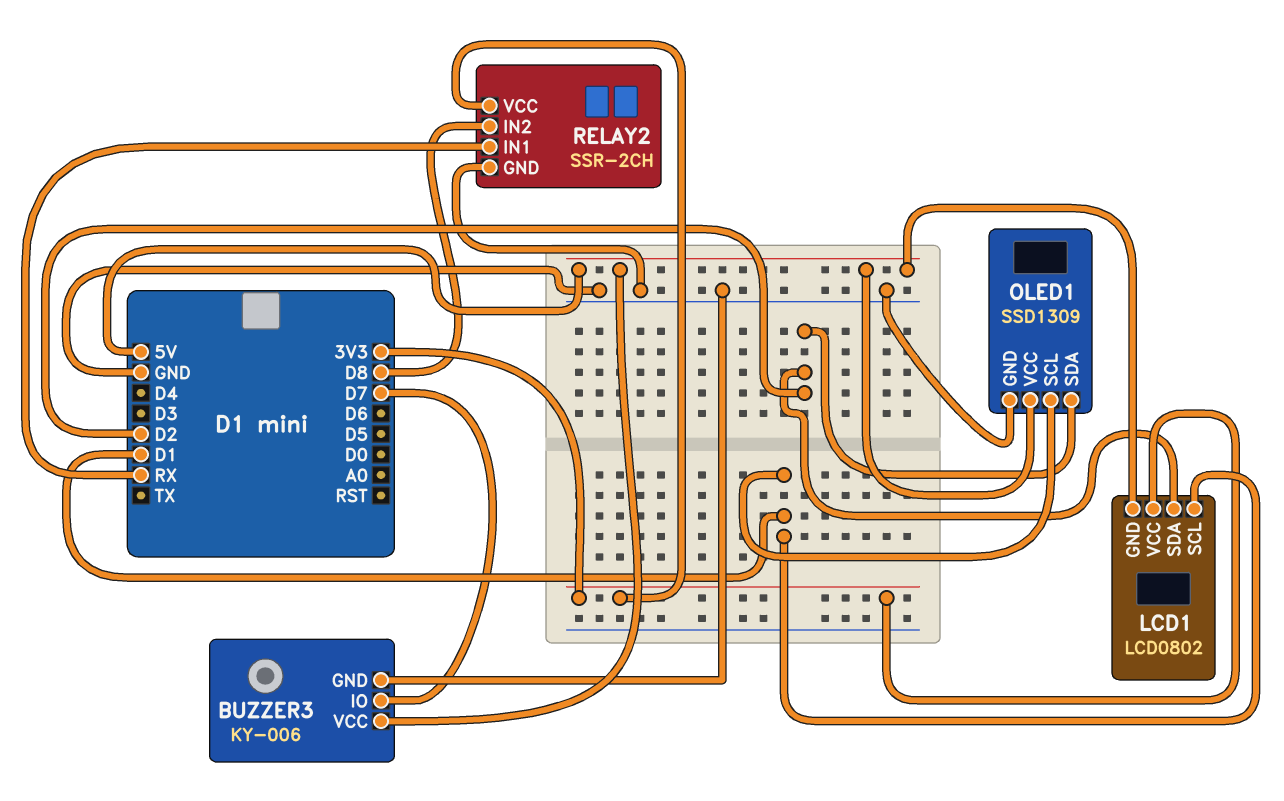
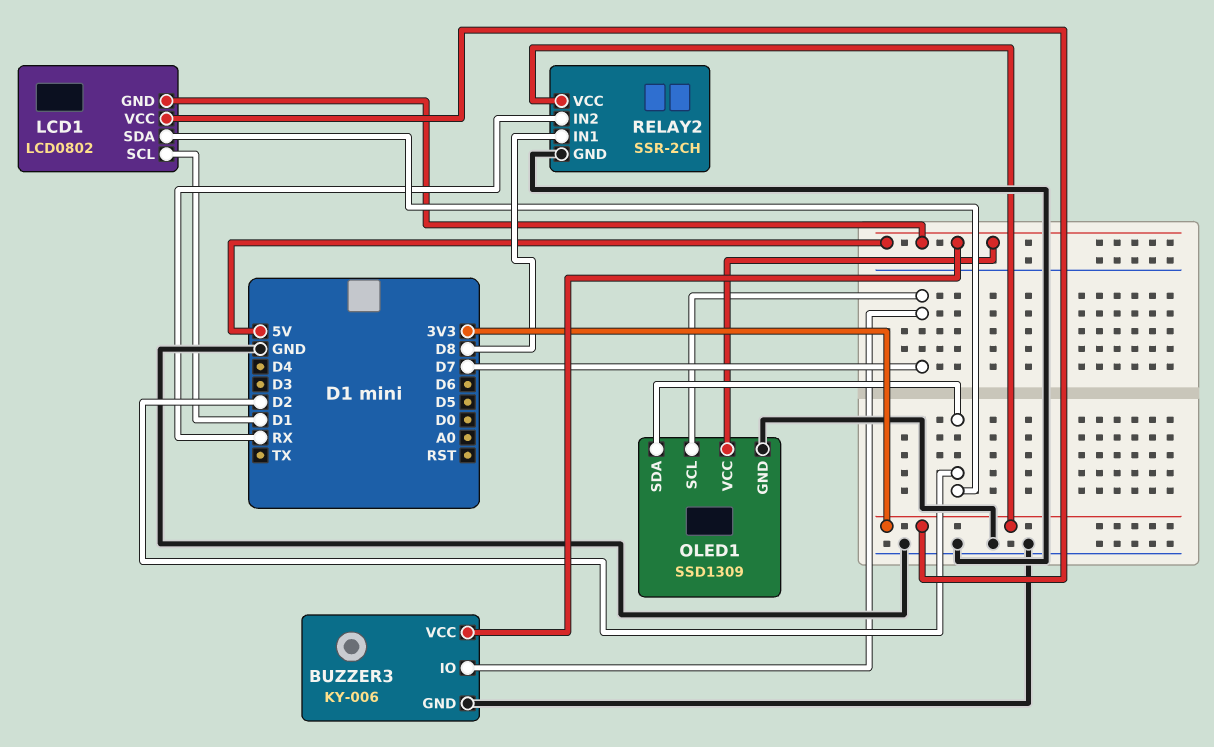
OLED1 pin SCL: D1 -> D7
RELAY2 pin IN1: RX -> D8
RELAY2 pin IN2: D8 -> RX

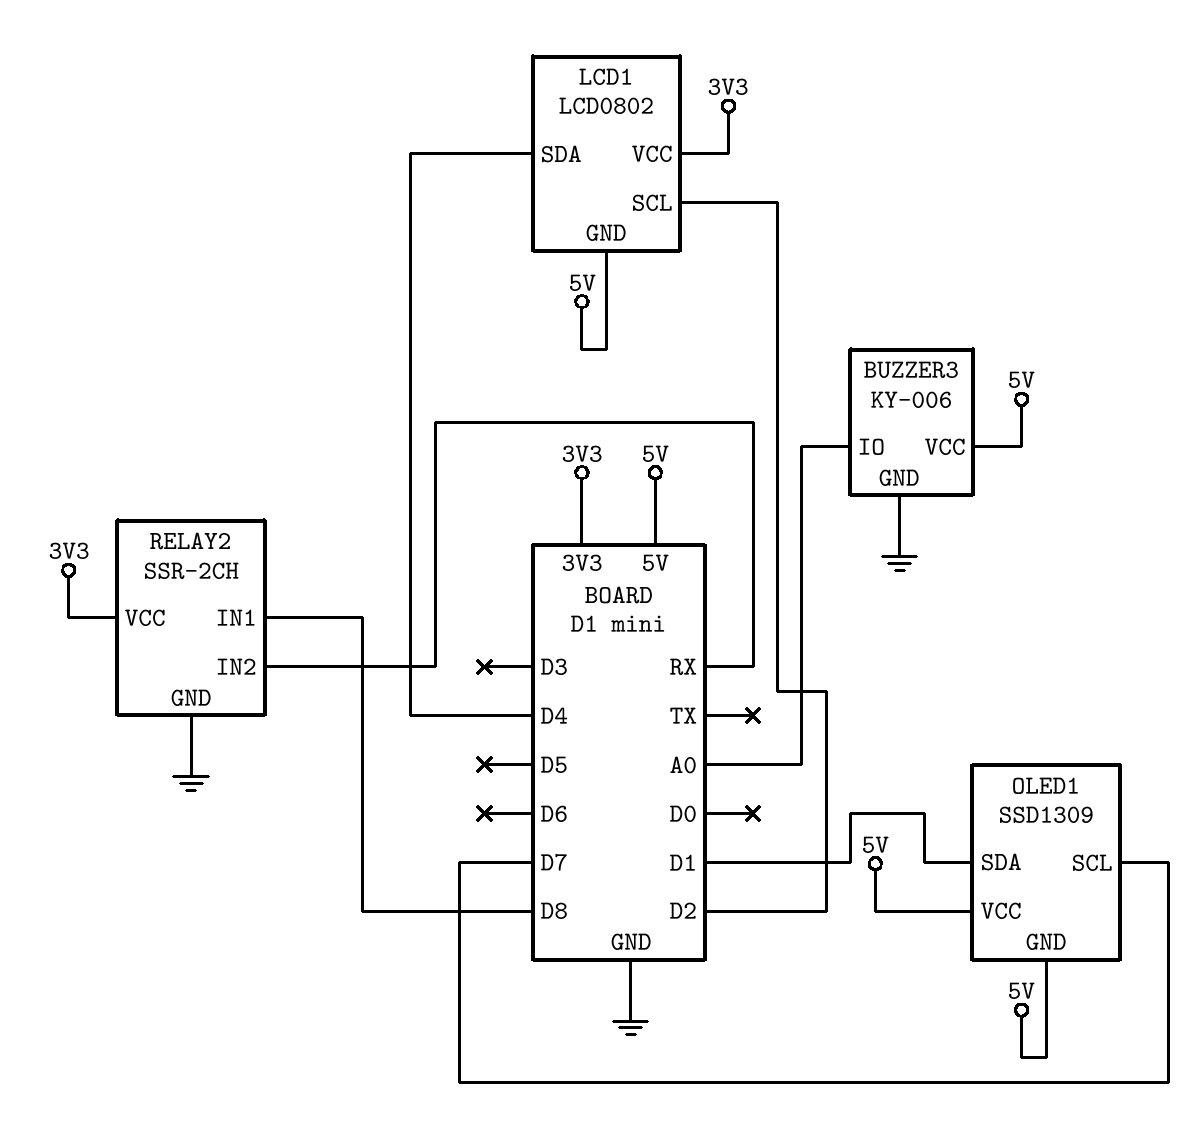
BUZZER3 pin IO: D7 -> A0
LCD1 pin SCL: D1 -> D2
LCD1 pin SDA: D2 -> D4
OLED1 pin GND: GND -> 5V
OLED1 pin SDA: D2 -> D1

